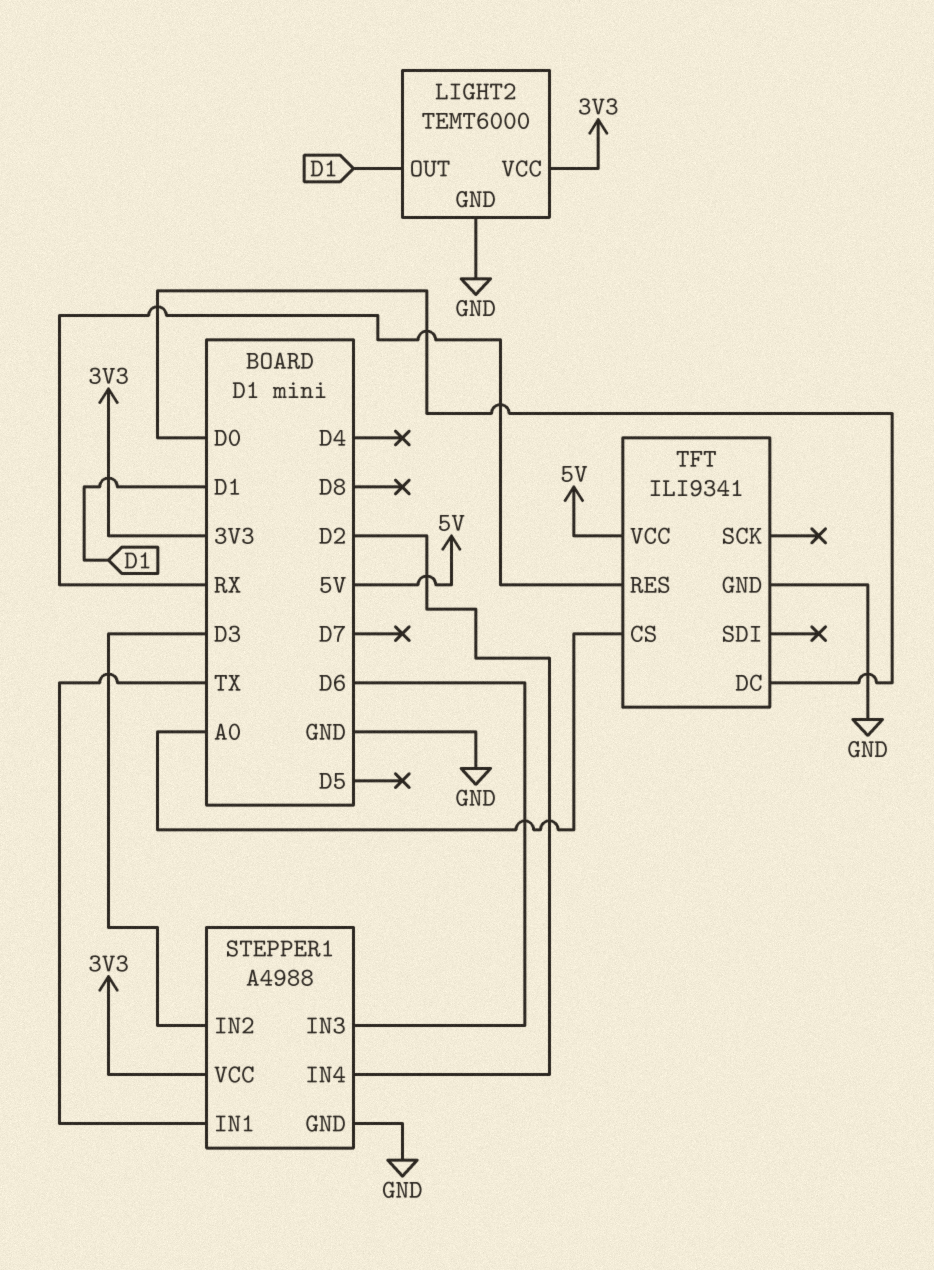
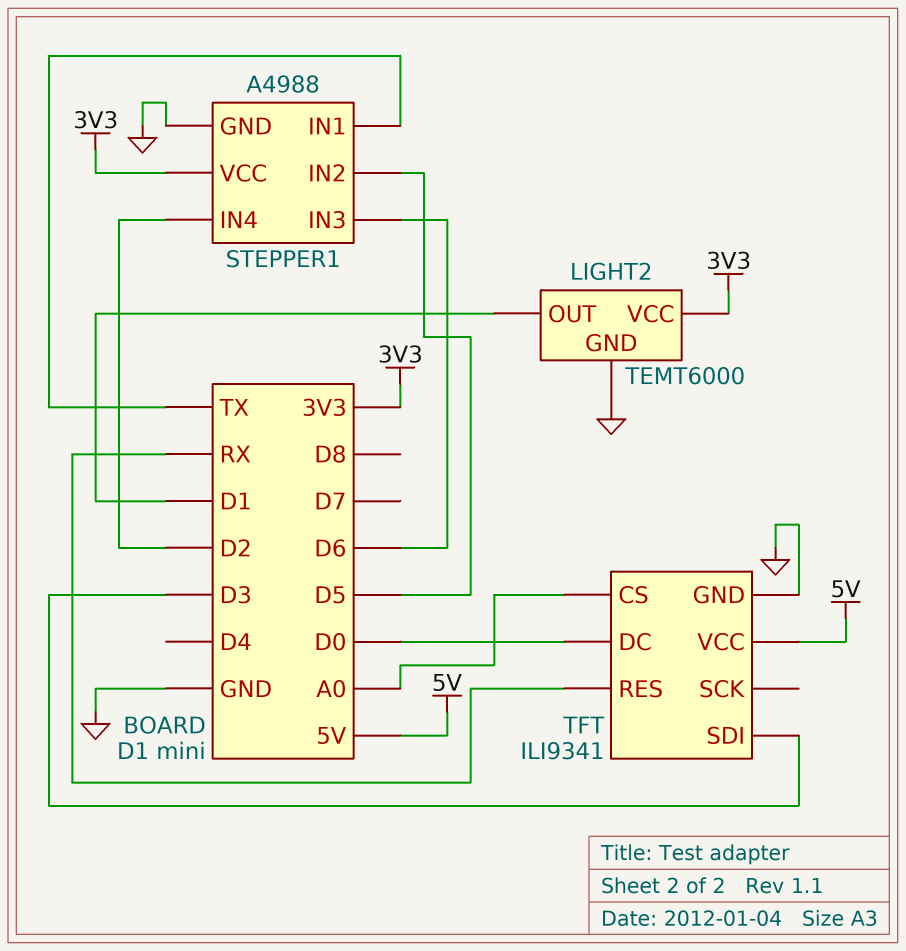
STEPPER1 pin IN2: D3 -> D5
TFT pin SDI: none -> D3

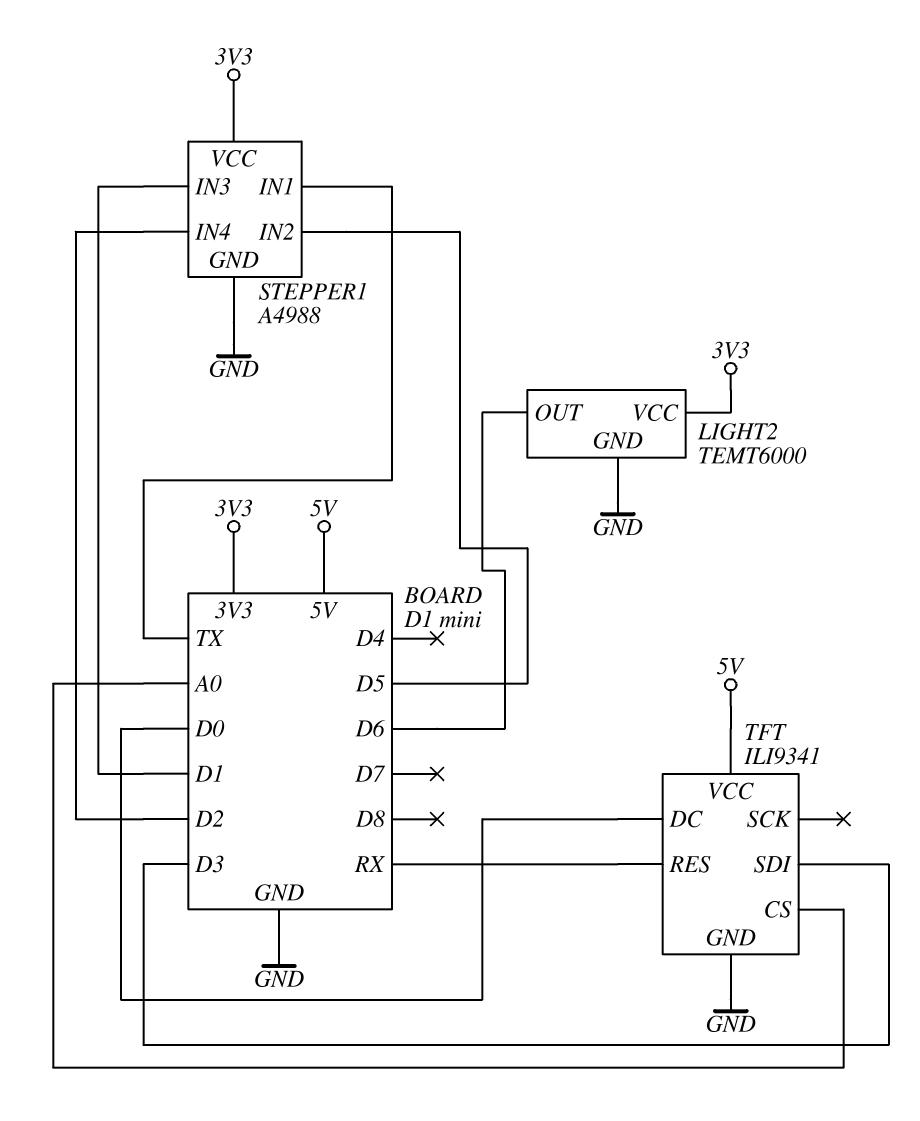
LIGHT2 pin OUT: D1 -> D6
STEPPER1 pin IN3: D6 -> D1

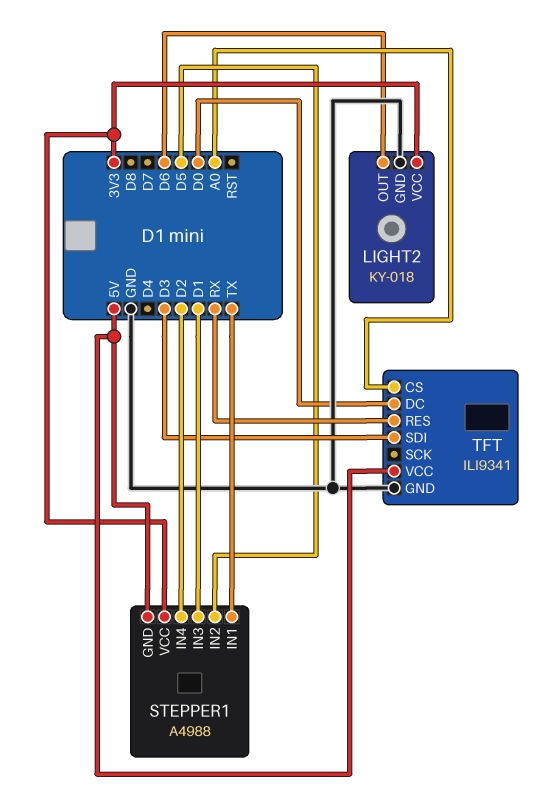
LIGHT2: TEMT6000 -> KY-018
STEPPER1 pin GND: GND -> 5V

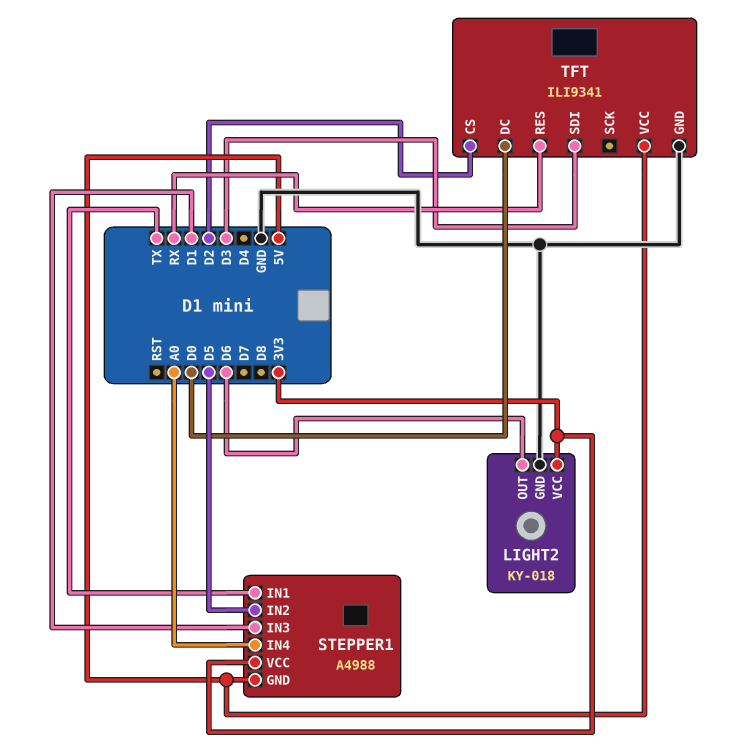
STEPPER1 pin IN4: D2 -> A0
TFT pin CS: A0 -> D2

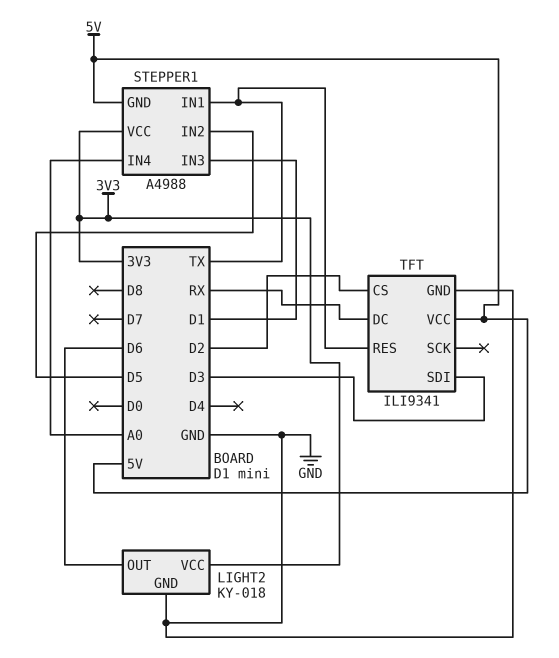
TFT pin DC: D0 -> RX
TFT pin RES: RX -> TX

